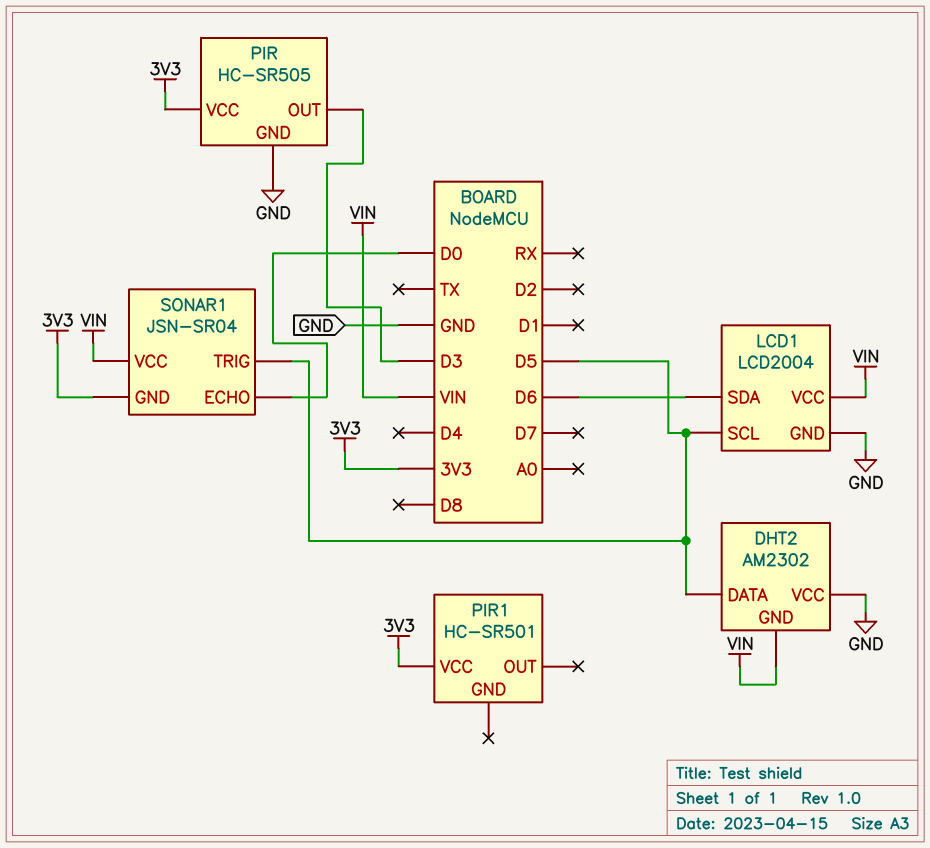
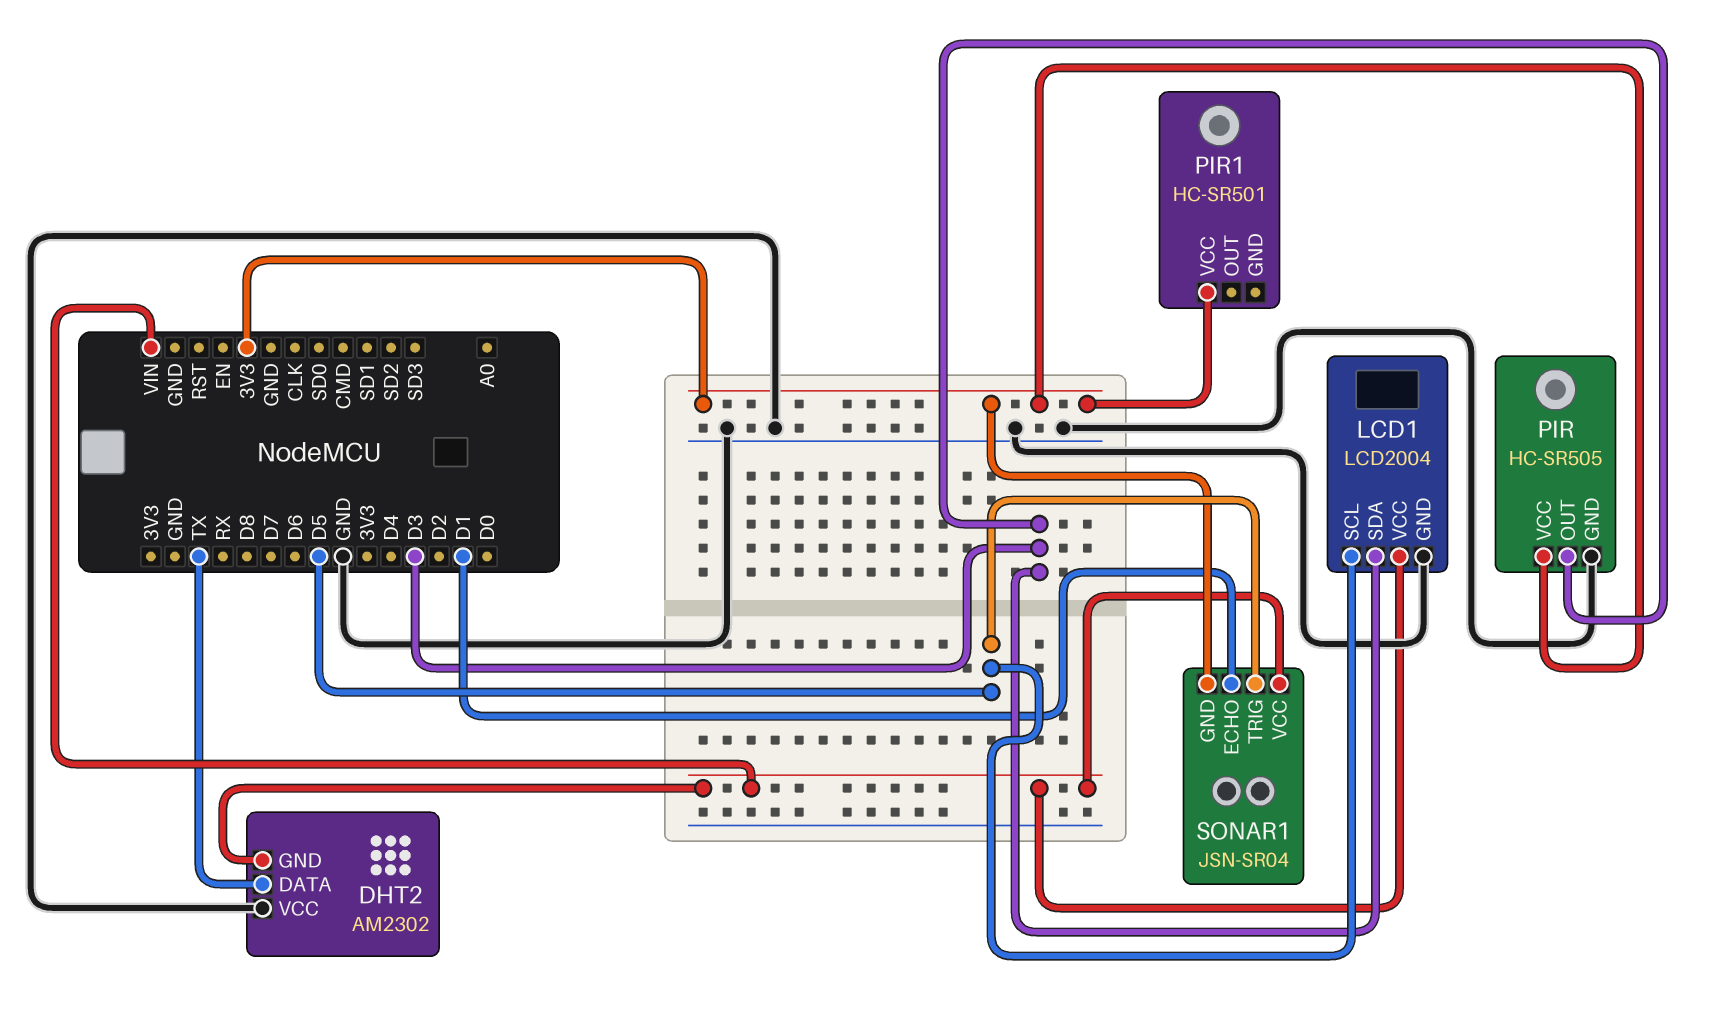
DHT2 pin DATA: D5 -> TX
LCD1 pin SDA: D6 -> D3
SONAR1 pin ECHO: D0 -> D1

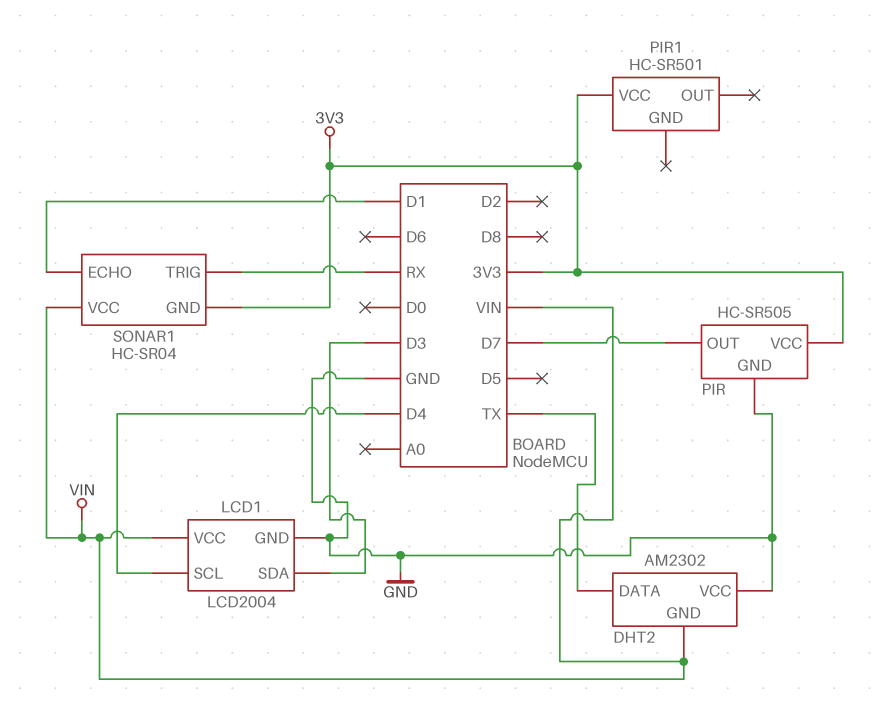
LCD1 pin SCL: D5 -> D4
PIR pin OUT: D3 -> D7
SONAR1: JSN-SR04 -> HC-SR04
SONAR1 pin TRIG: D5 -> RX

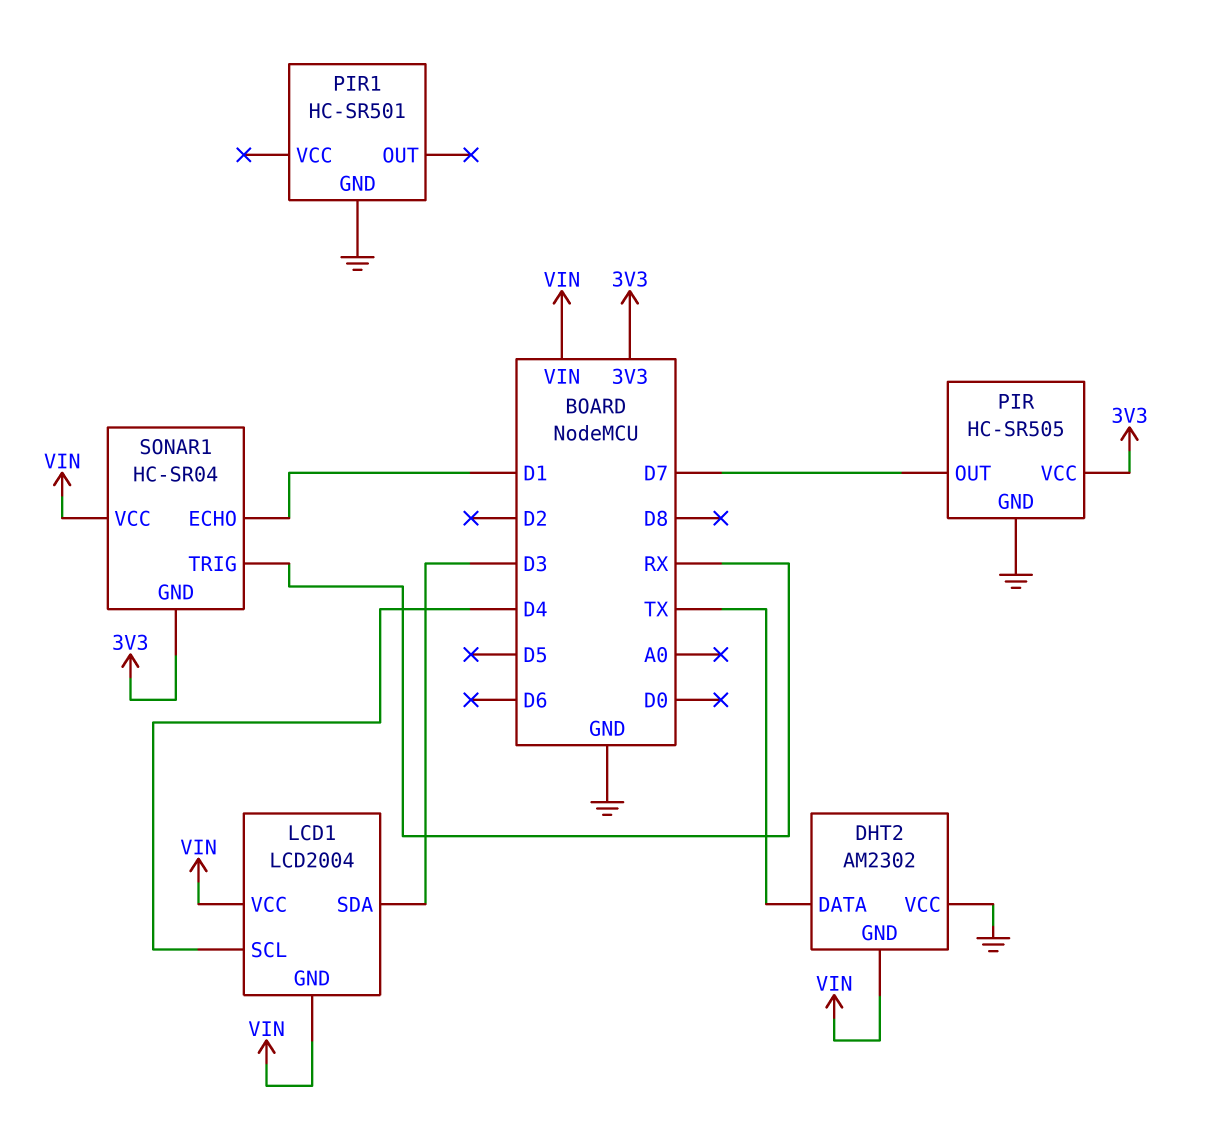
LCD1 pin GND: GND -> VIN
PIR1 pin GND: none -> GND
PIR1 pin VCC: 3V3 -> none

